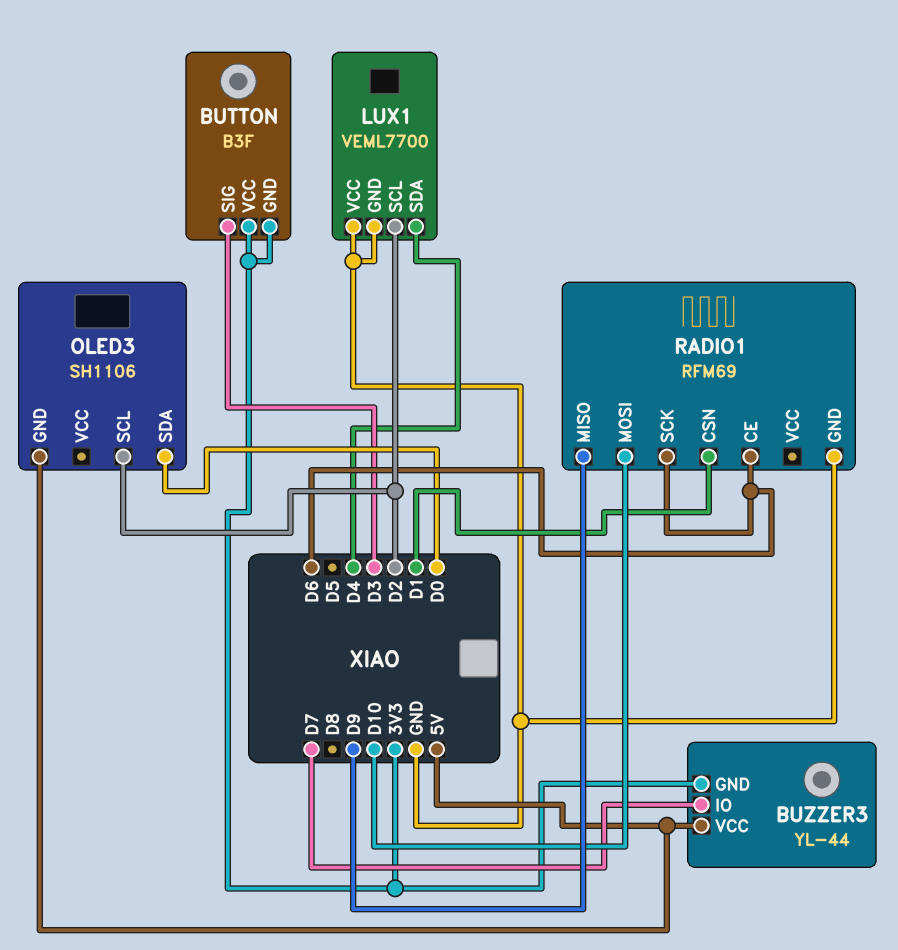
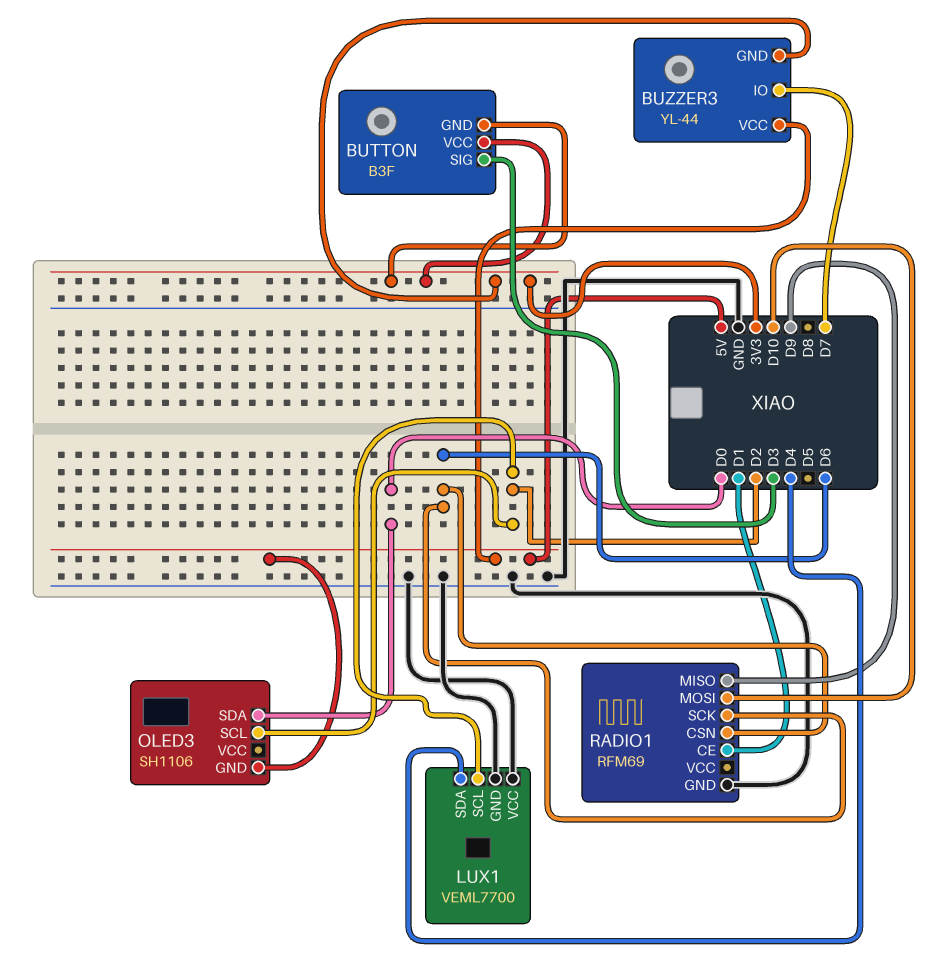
RADIO1 pin CE: D6 -> D1
RADIO1 pin CSN: D1 -> D6

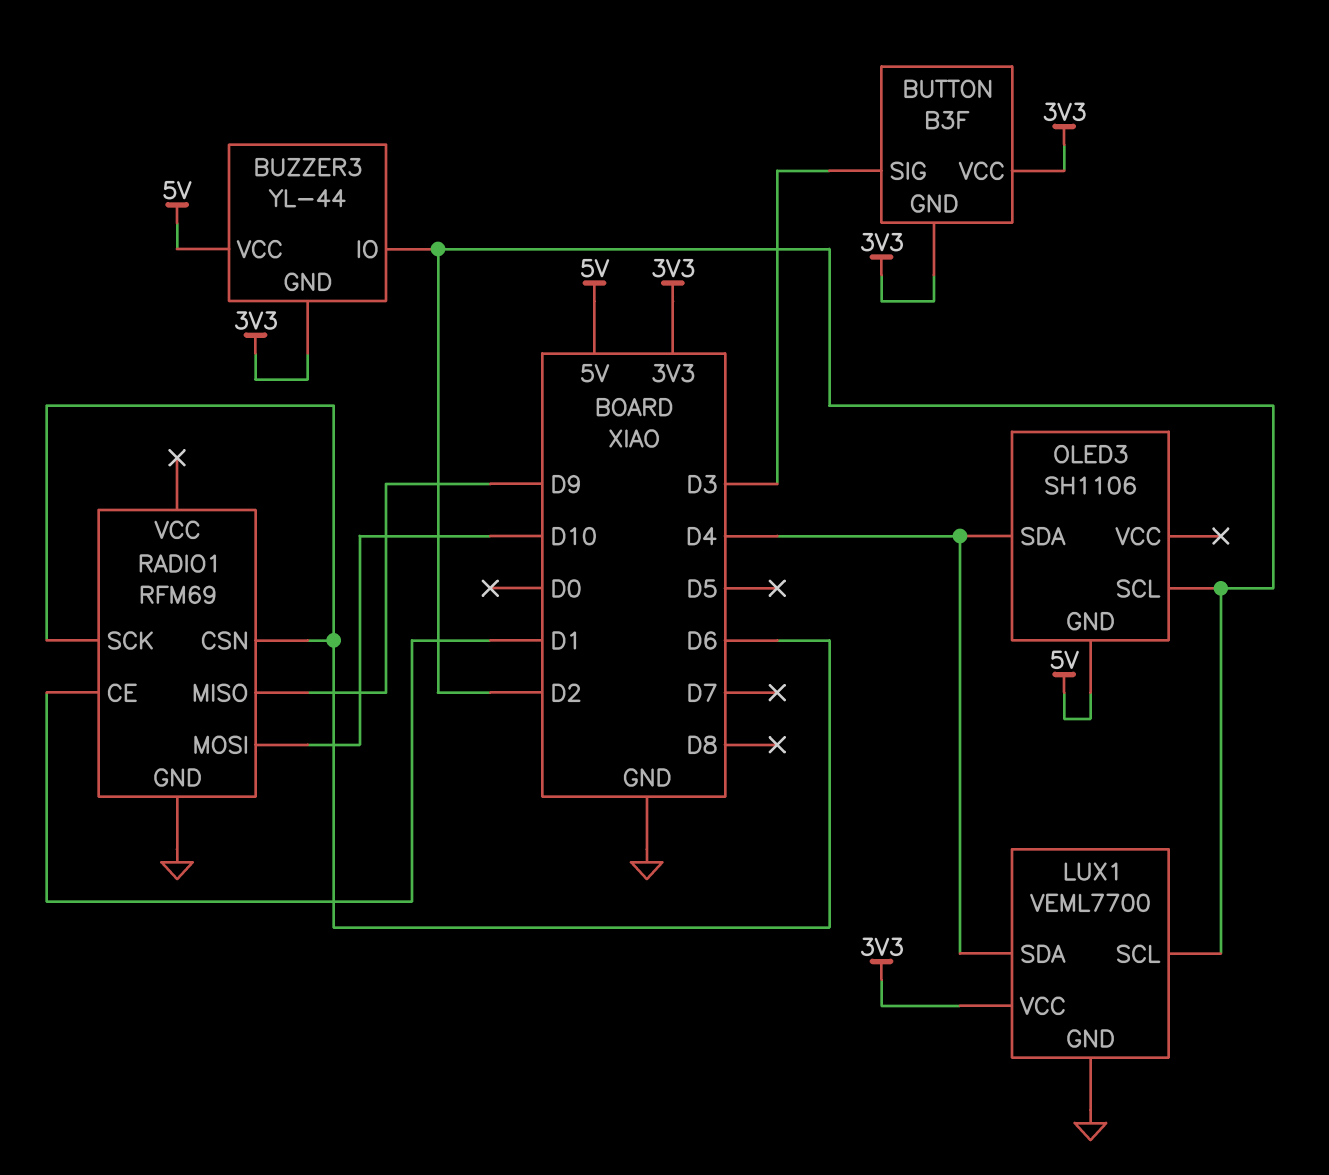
BUZZER3 pin IO: D7 -> D2
LUX1 pin VCC: GND -> 3V3
OLED3 pin SDA: D0 -> D4

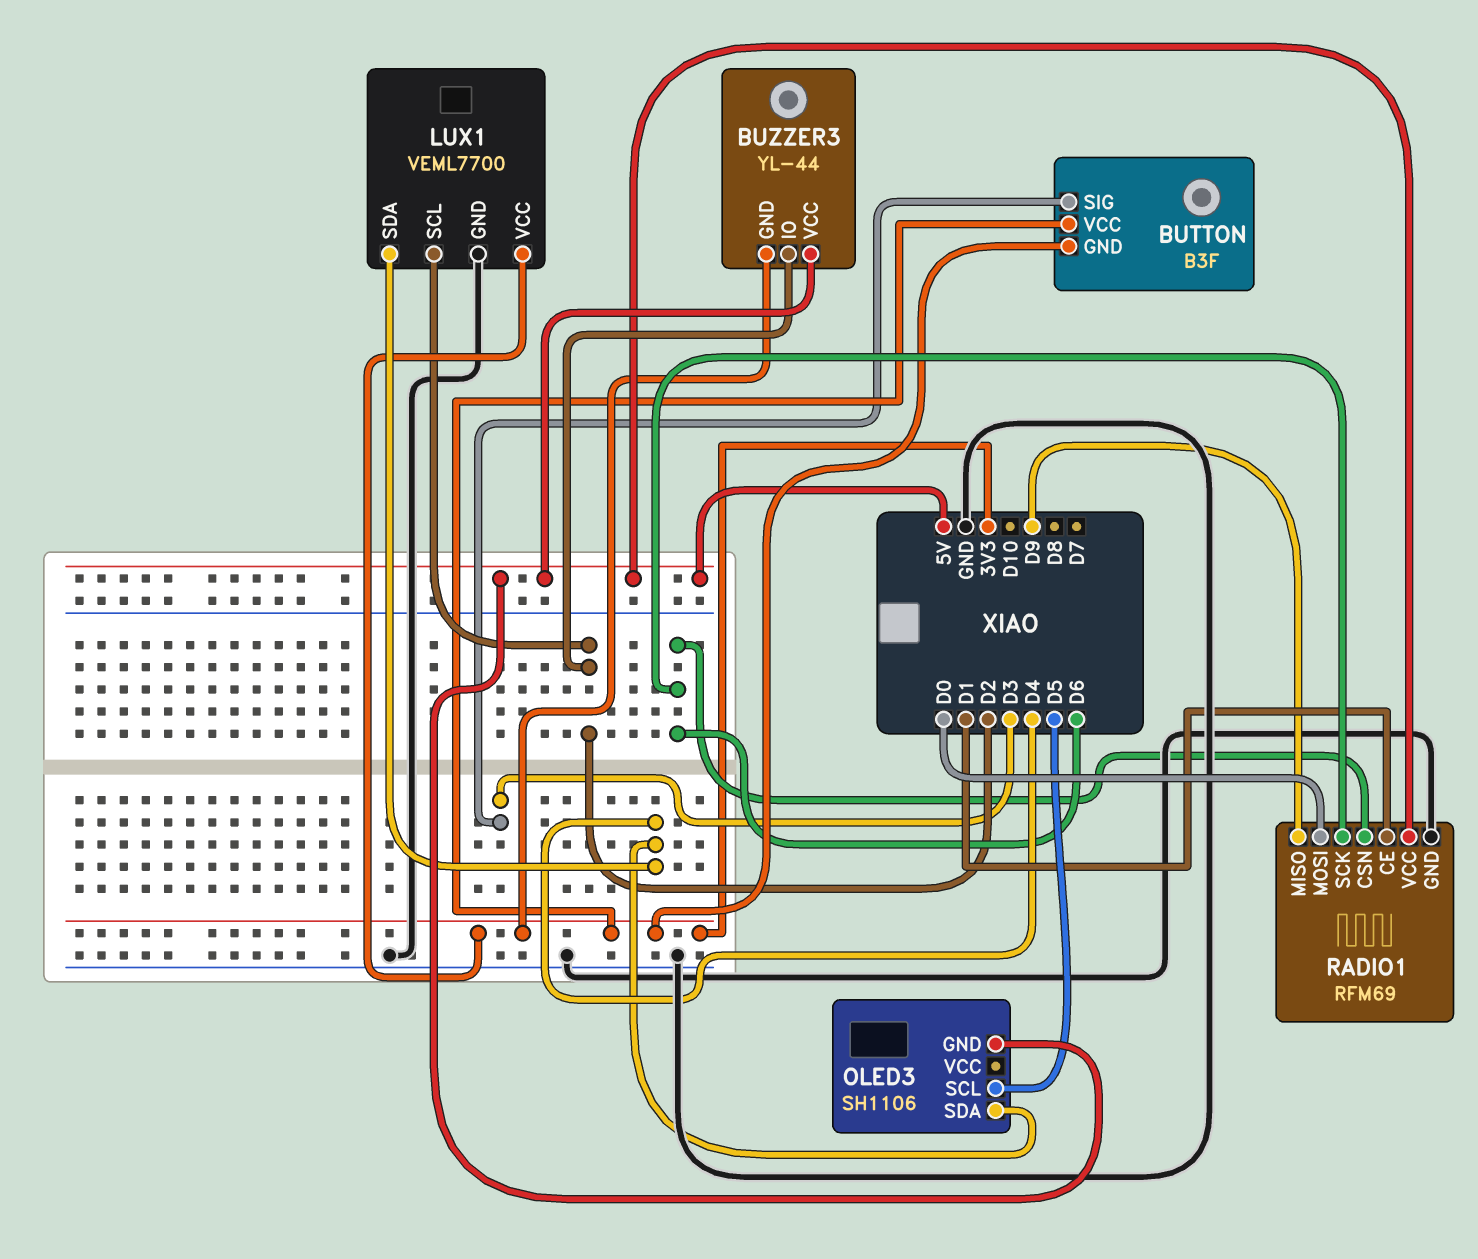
OLED3 pin SCL: D2 -> D5
RADIO1 pin MOSI: D10 -> D0
RADIO1 pin VCC: none -> 5V

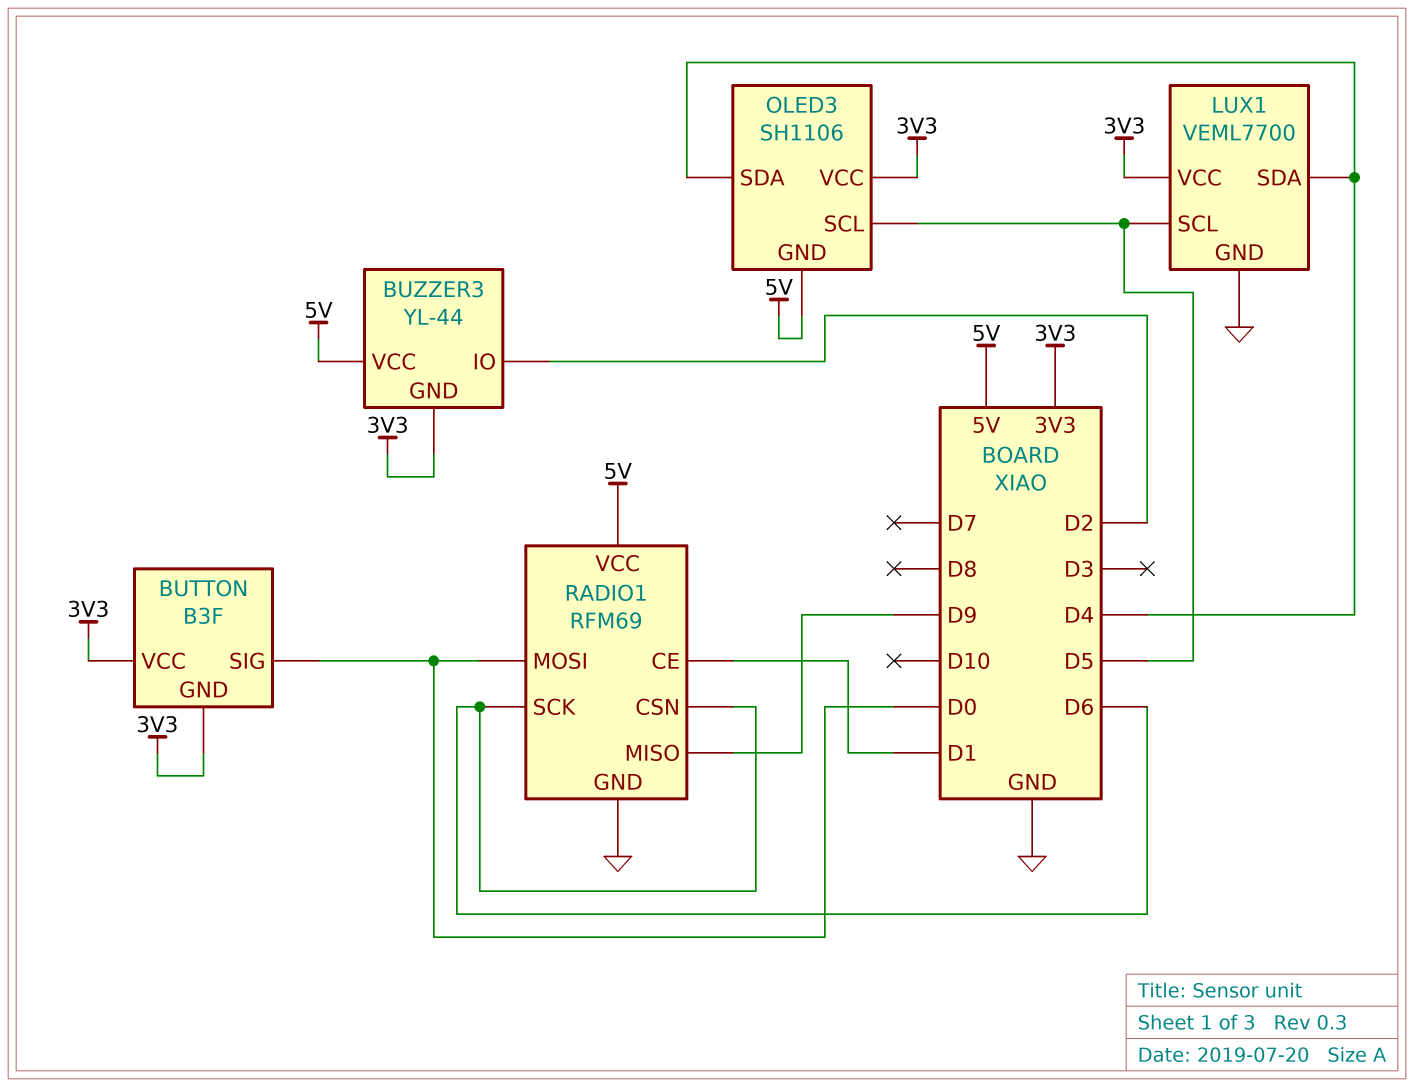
BUTTON pin SIG: D3 -> D0
LUX1 pin SCL: D2 -> D5
OLED3 pin VCC: none -> 3V3

